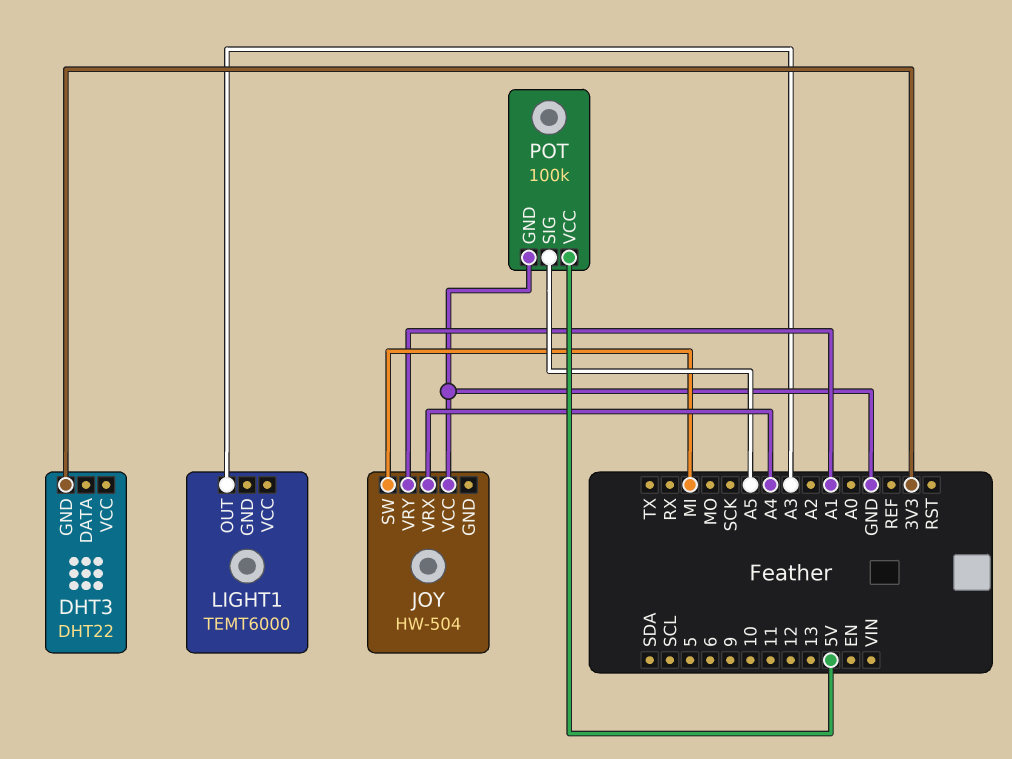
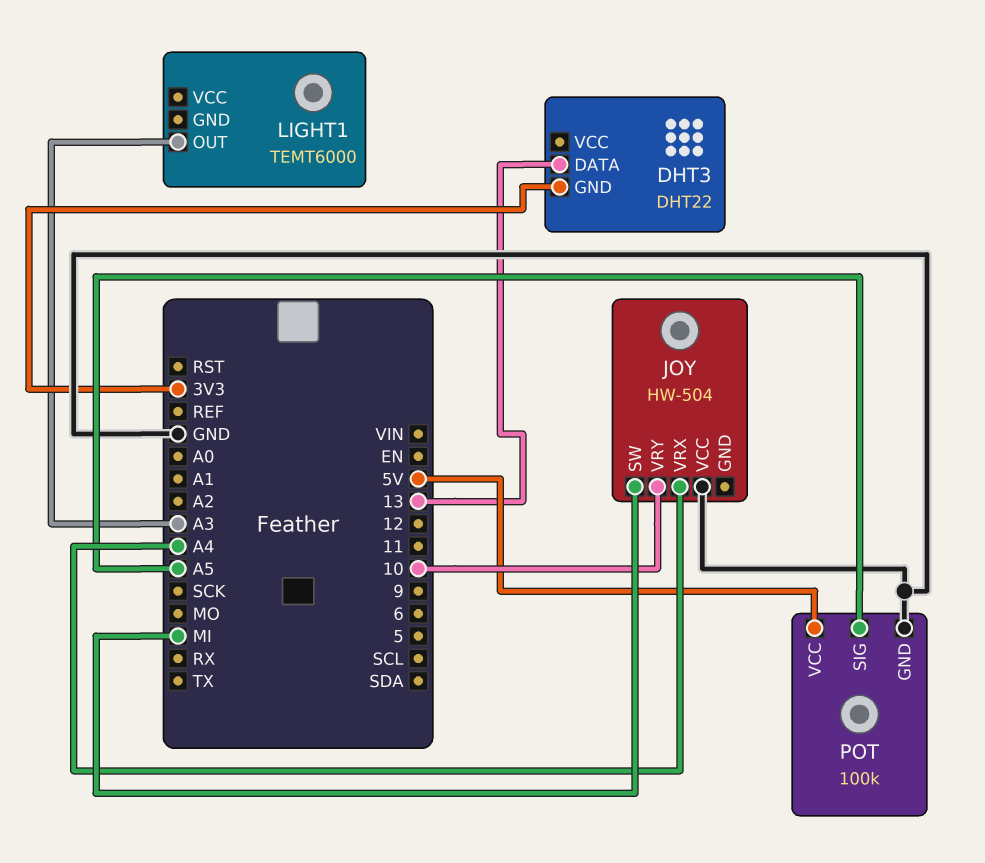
DHT3 pin DATA: none -> 13
JOY pin VRY: A1 -> 10

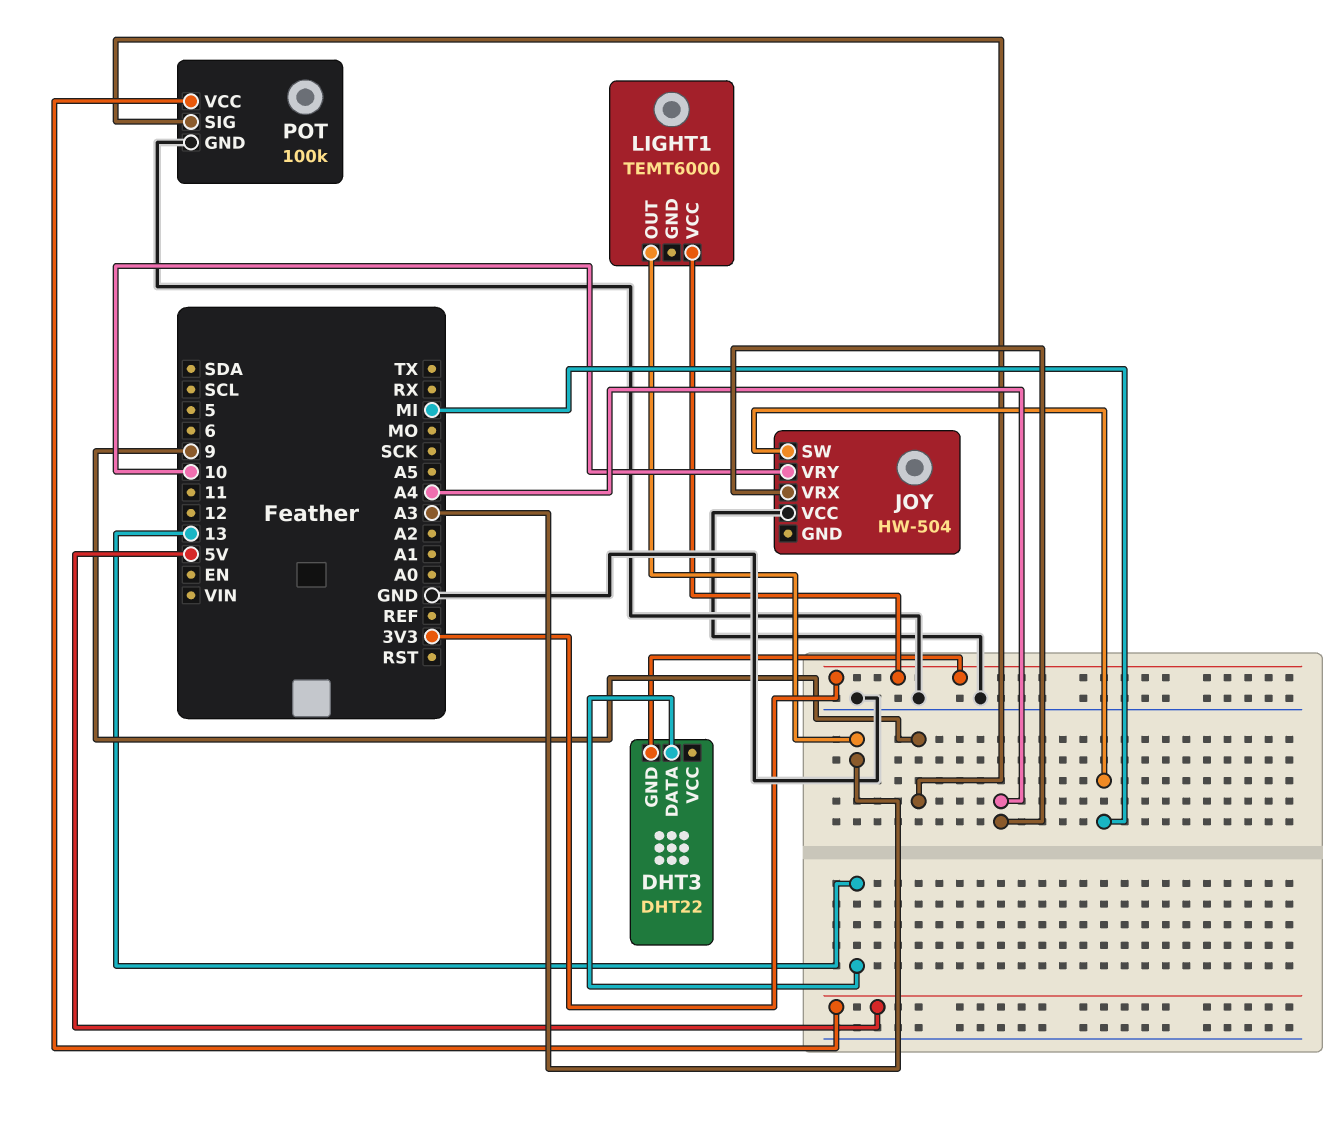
LIGHT1 pin VCC: none -> 3V3
POT pin SIG: A5 -> 9

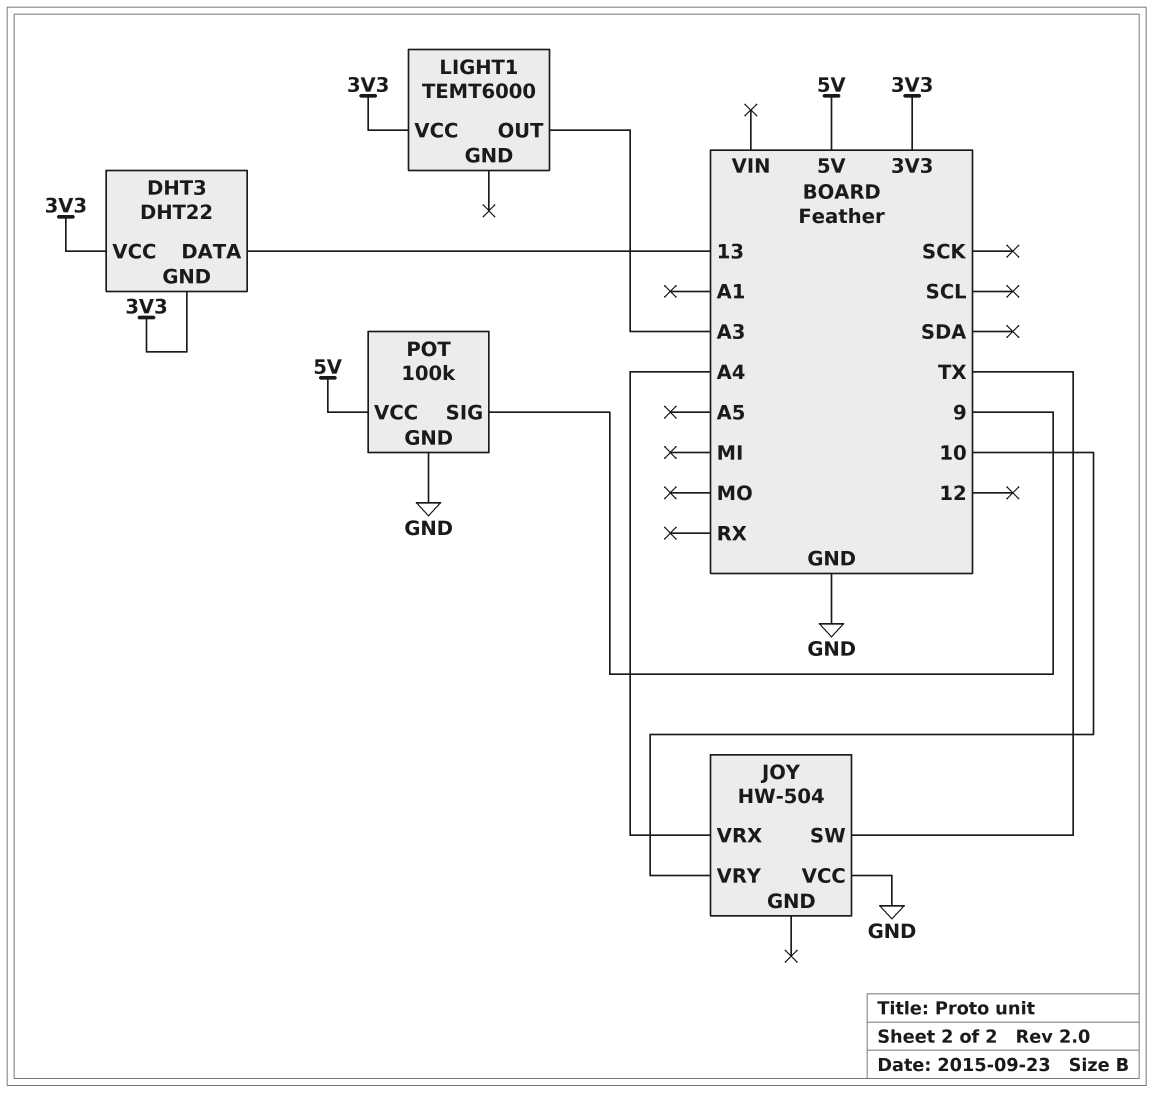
DHT3 pin VCC: none -> 3V3
JOY pin SW: MI -> TX

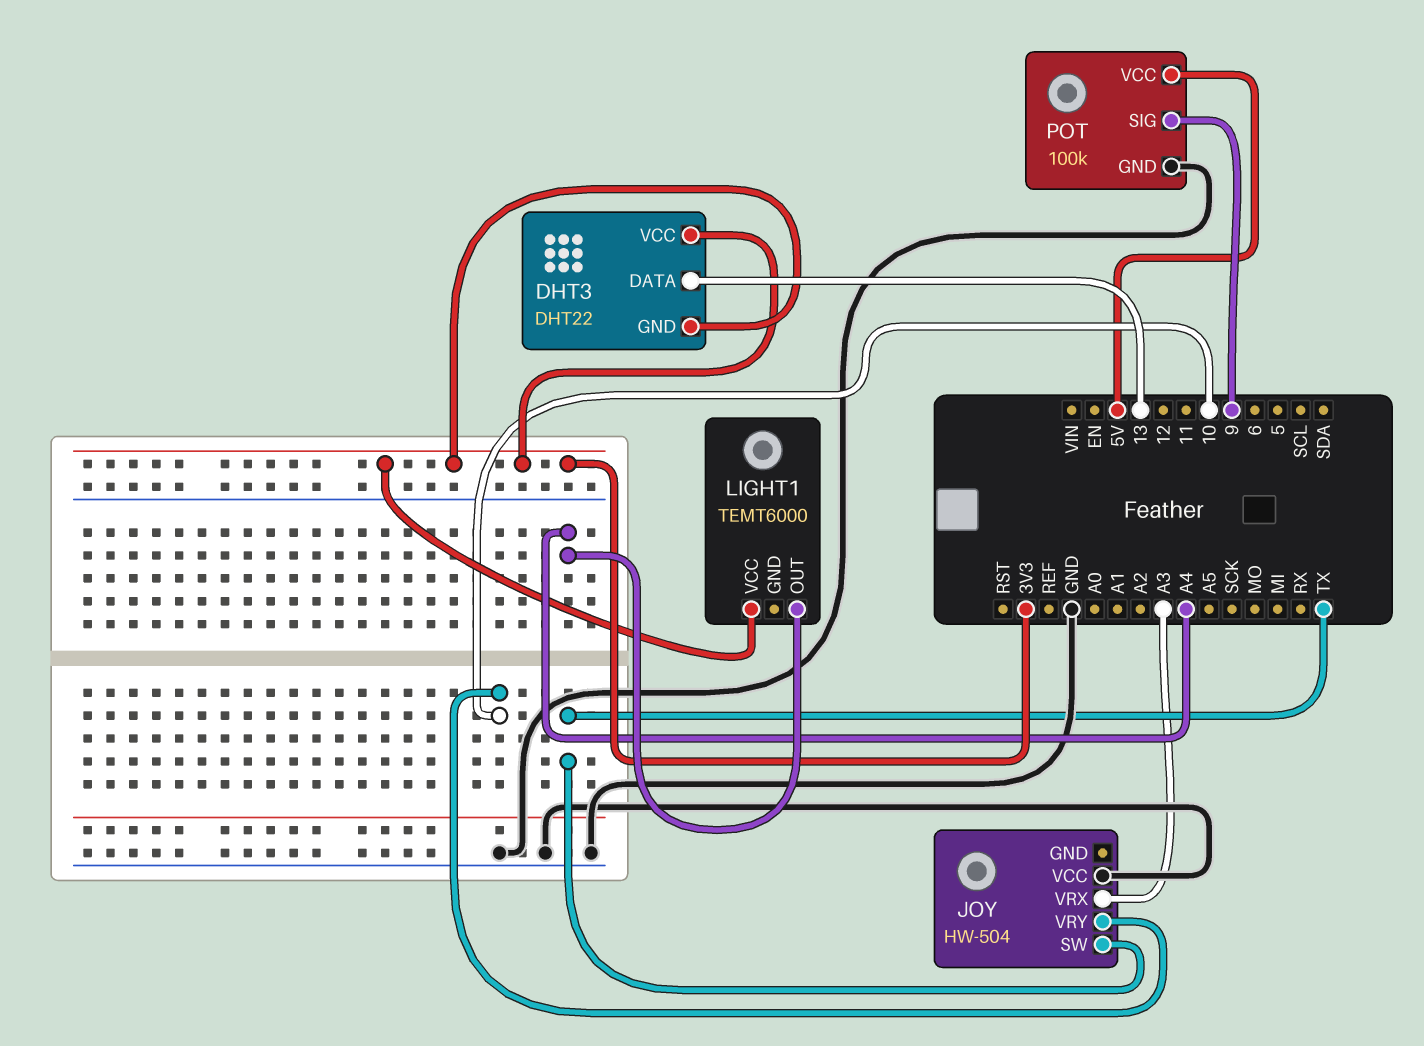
JOY pin VRX: A4 -> A3
LIGHT1 pin OUT: A3 -> A4

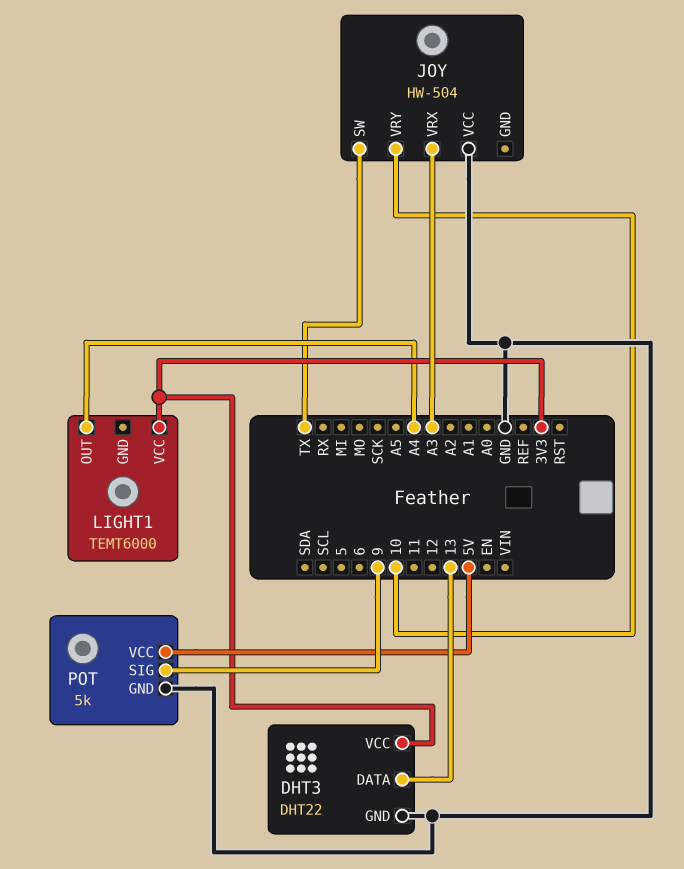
DHT3 pin GND: 3V3 -> GND
POT: 100k -> 5k

